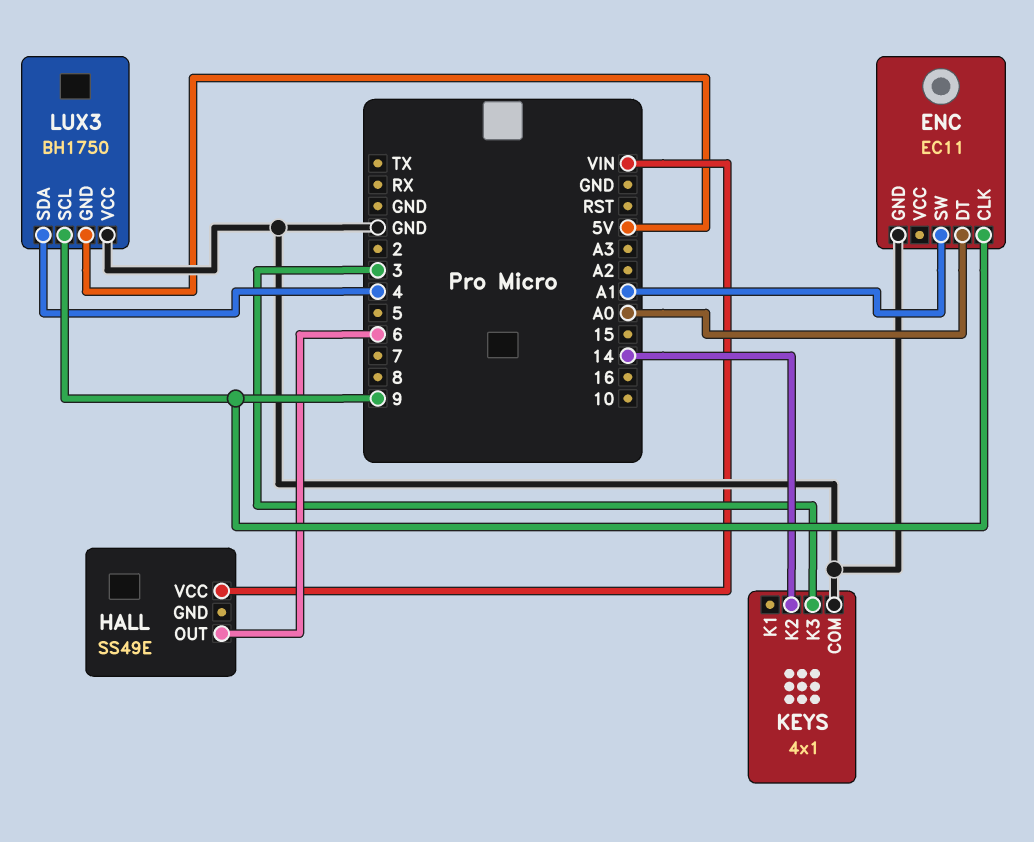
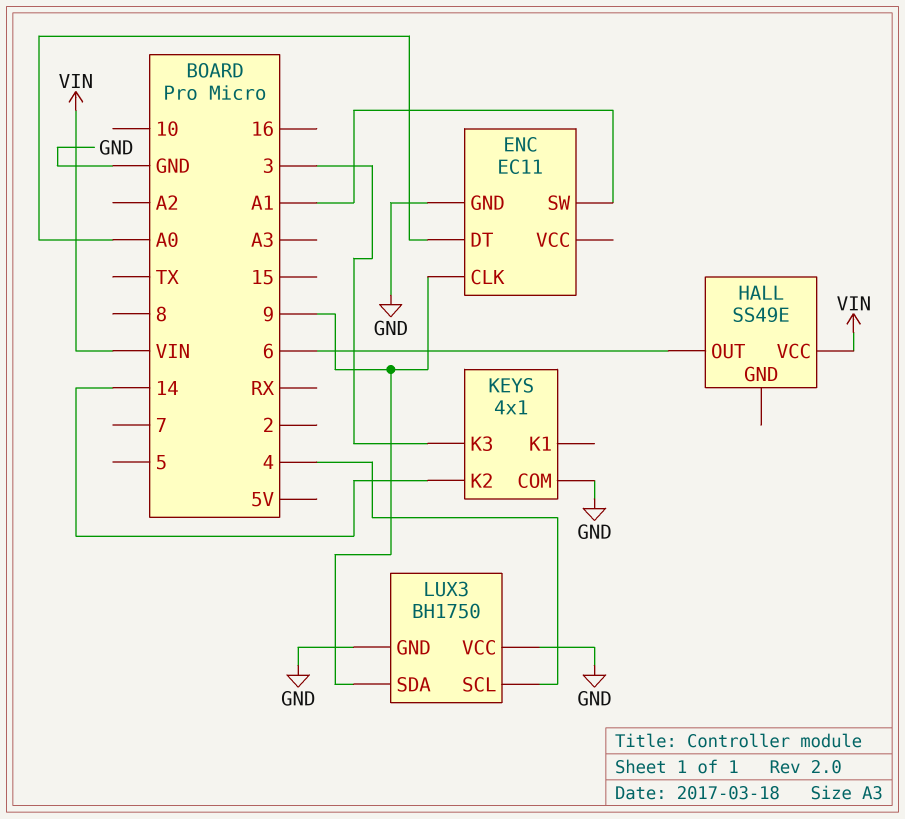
LUX3 pin GND: 5V -> GND
LUX3 pin SCL: 9 -> 4
LUX3 pin SDA: 4 -> 9

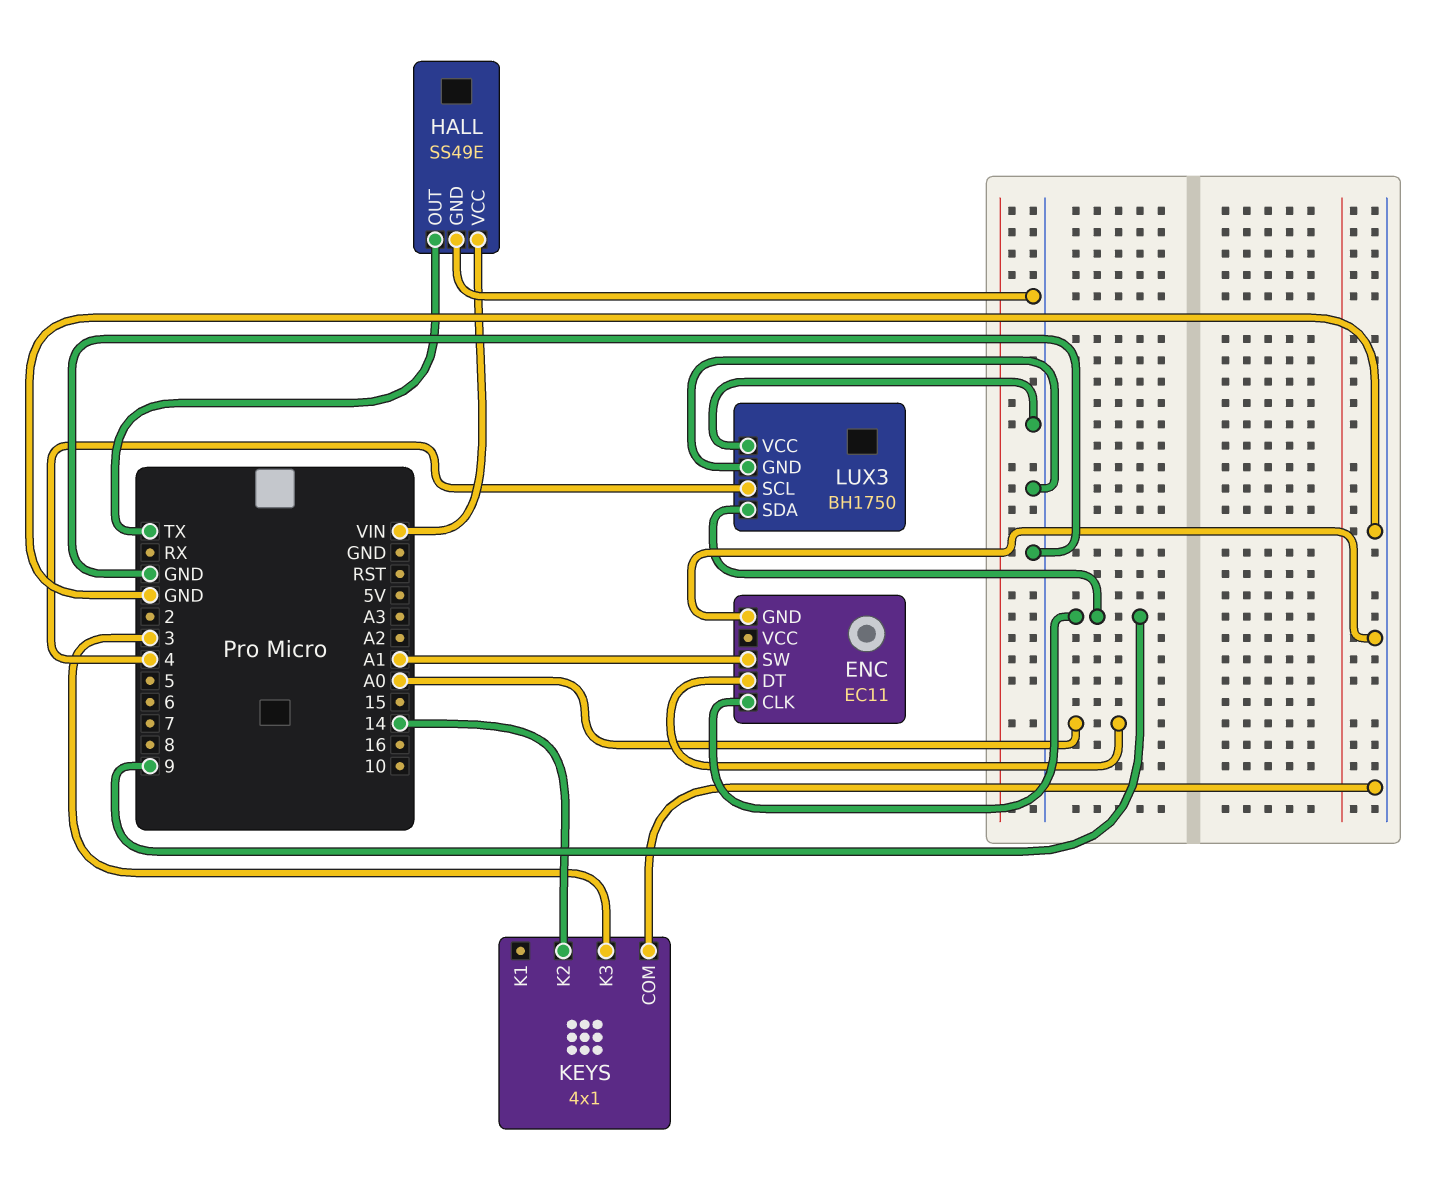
HALL pin GND: none -> GND
HALL pin OUT: 6 -> TX

